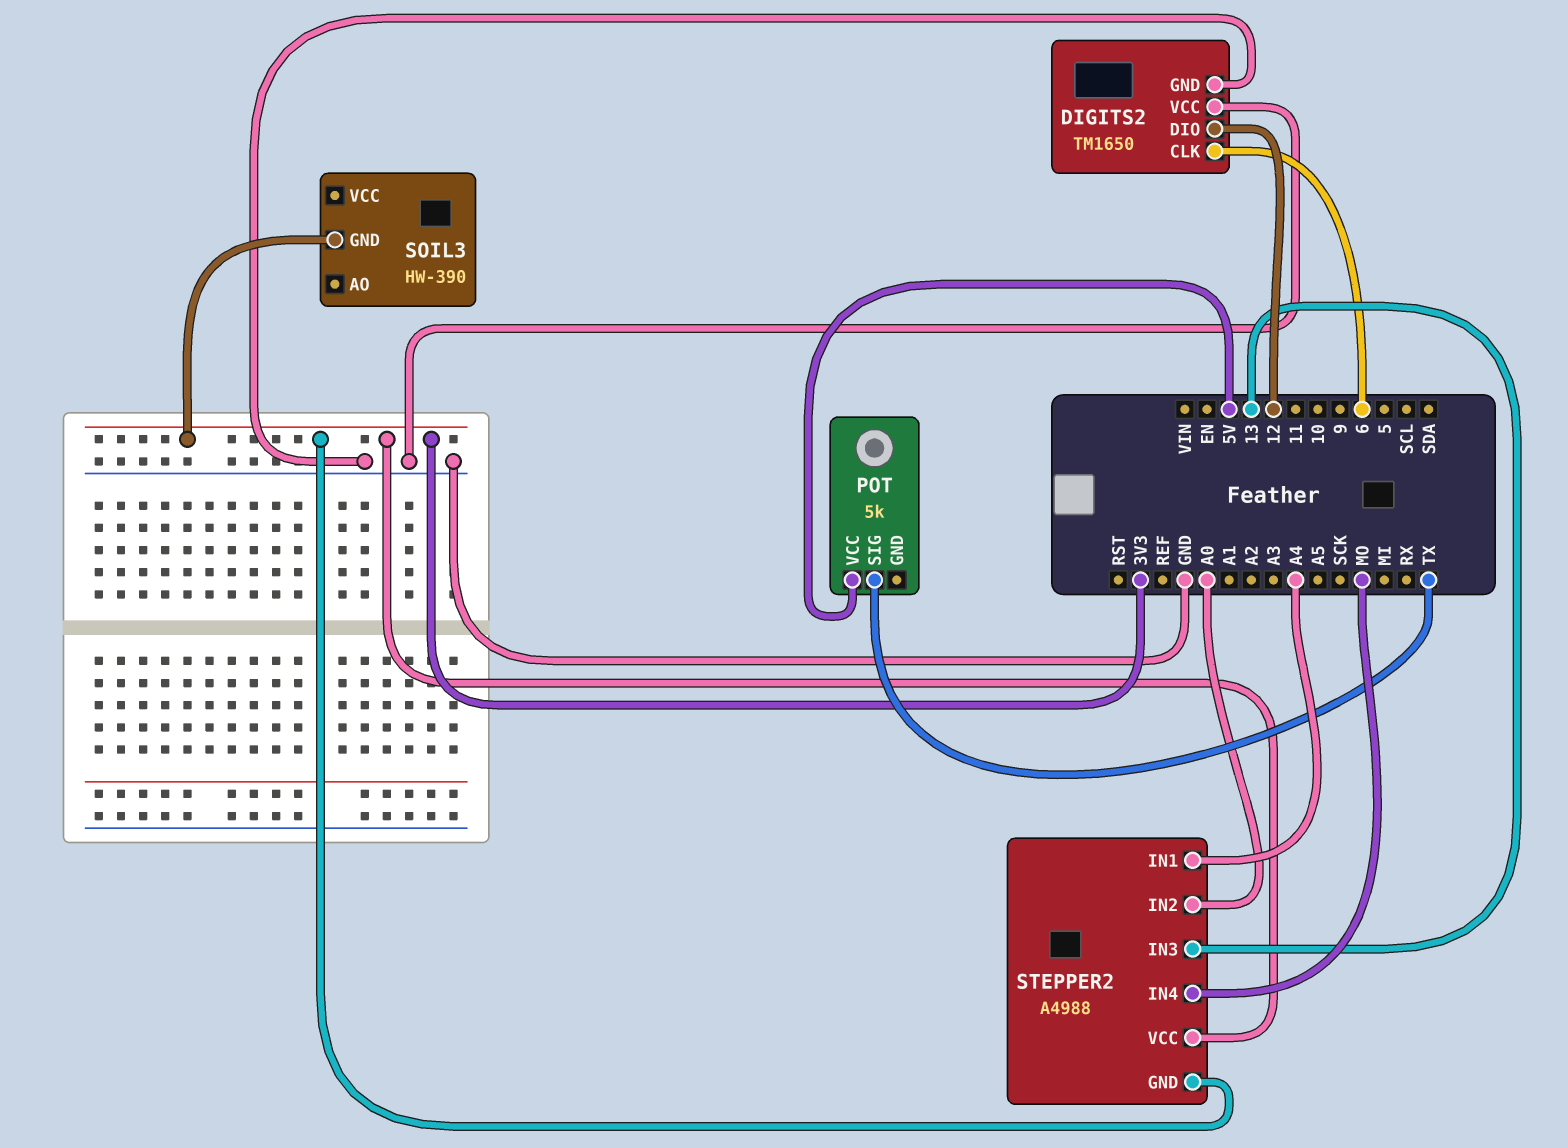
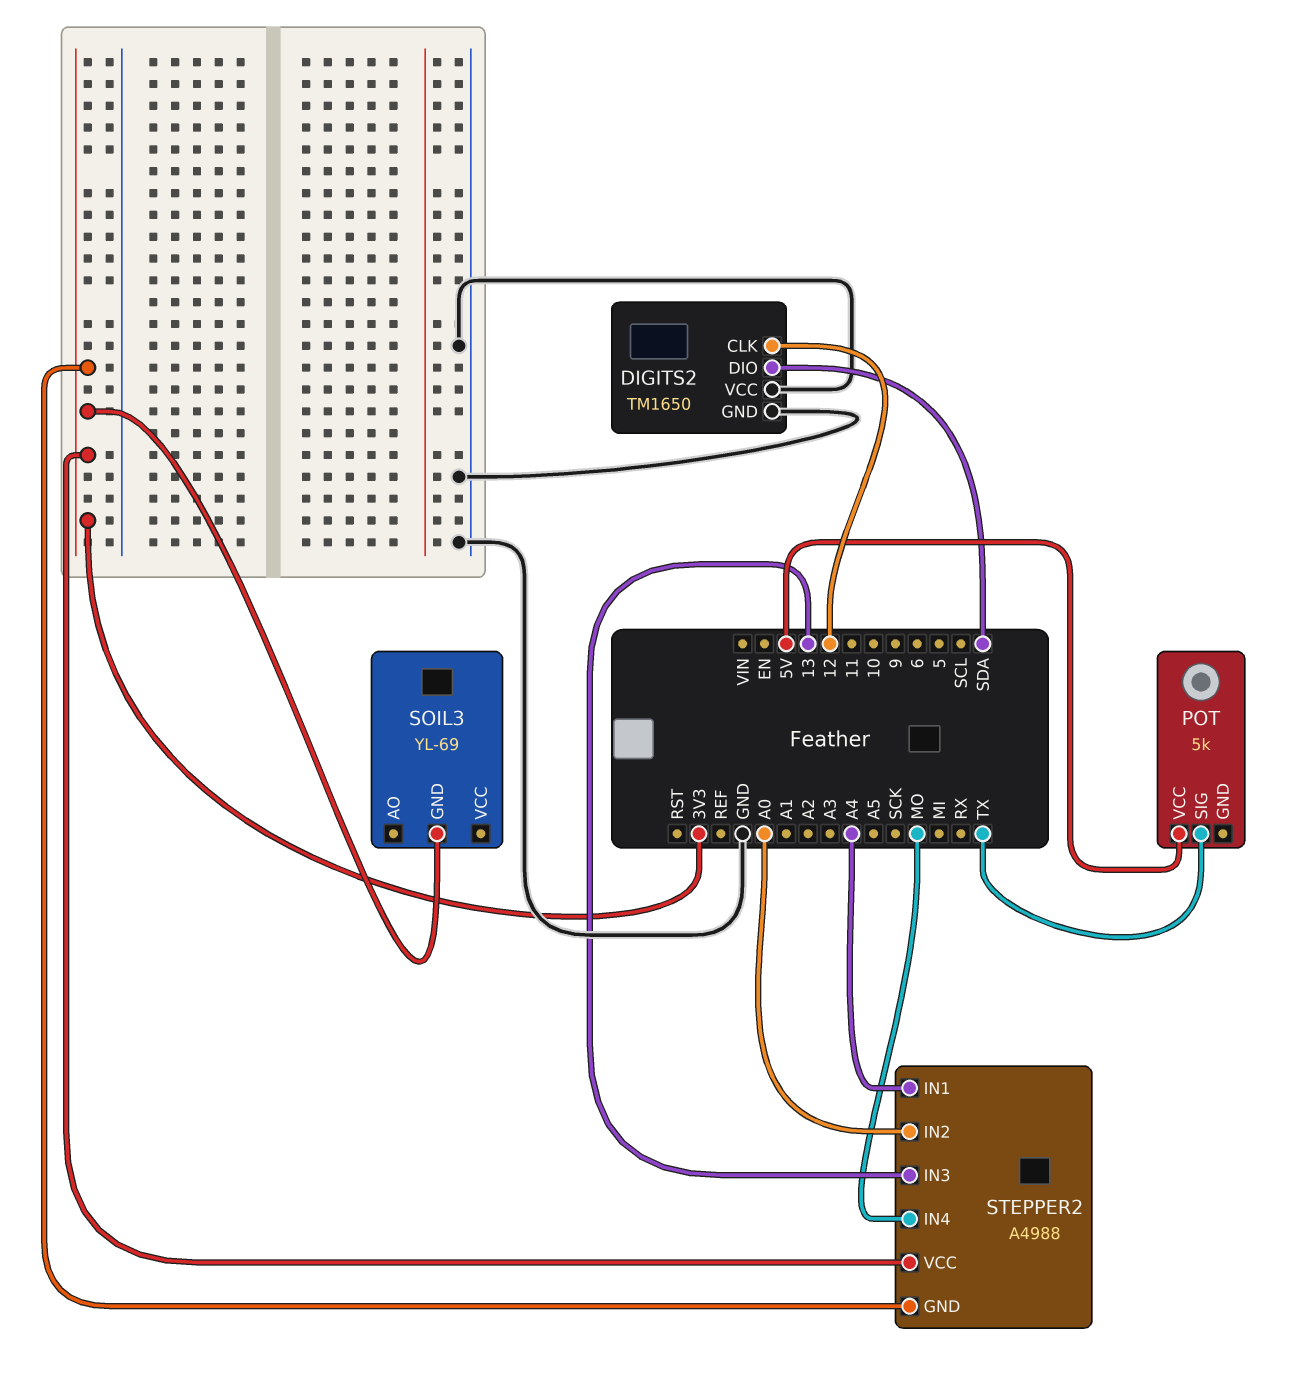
DIGITS2 pin CLK: 6 -> 12
DIGITS2 pin DIO: 12 -> SDA
SOIL3: HW-390 -> YL-69

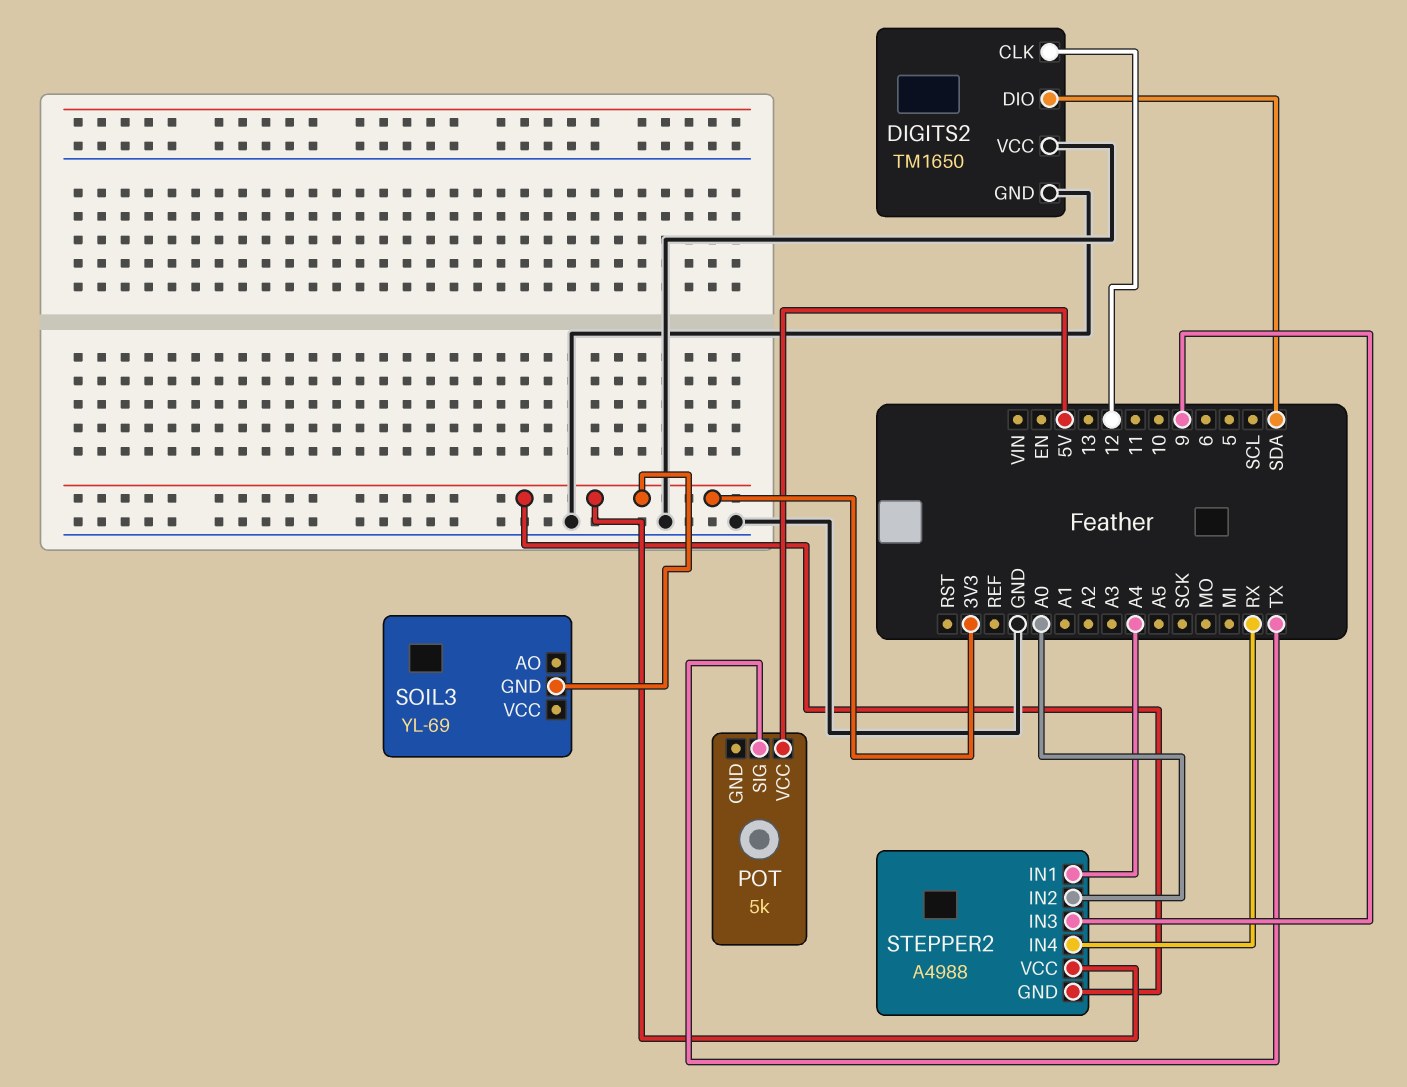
STEPPER2 pin IN3: 13 -> 9
STEPPER2 pin IN4: MO -> RX

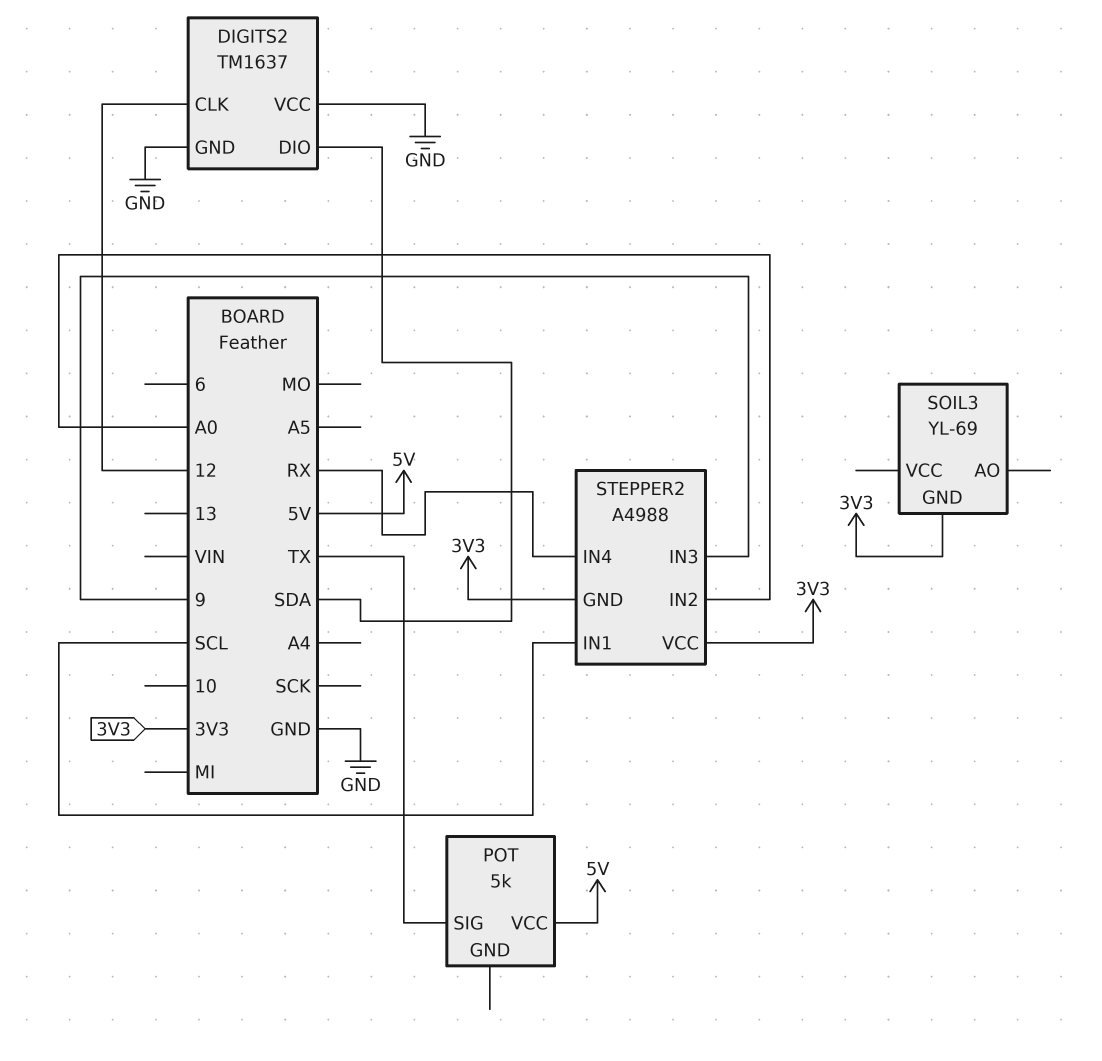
DIGITS2: TM1650 -> TM1637
STEPPER2 pin IN1: A4 -> SCL

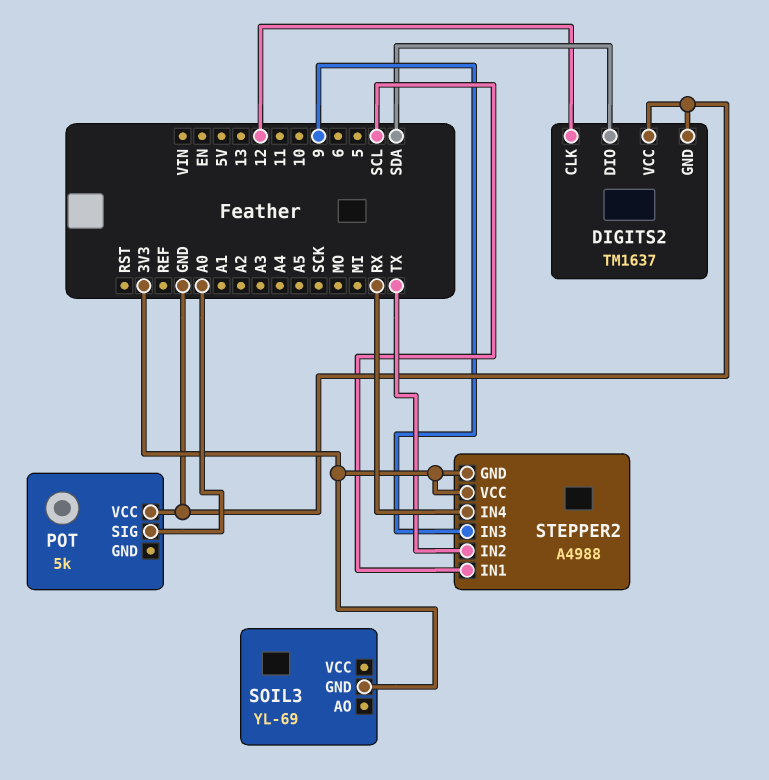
POT pin SIG: TX -> A0
POT pin VCC: 5V -> GND
STEPPER2 pin IN2: A0 -> TX

